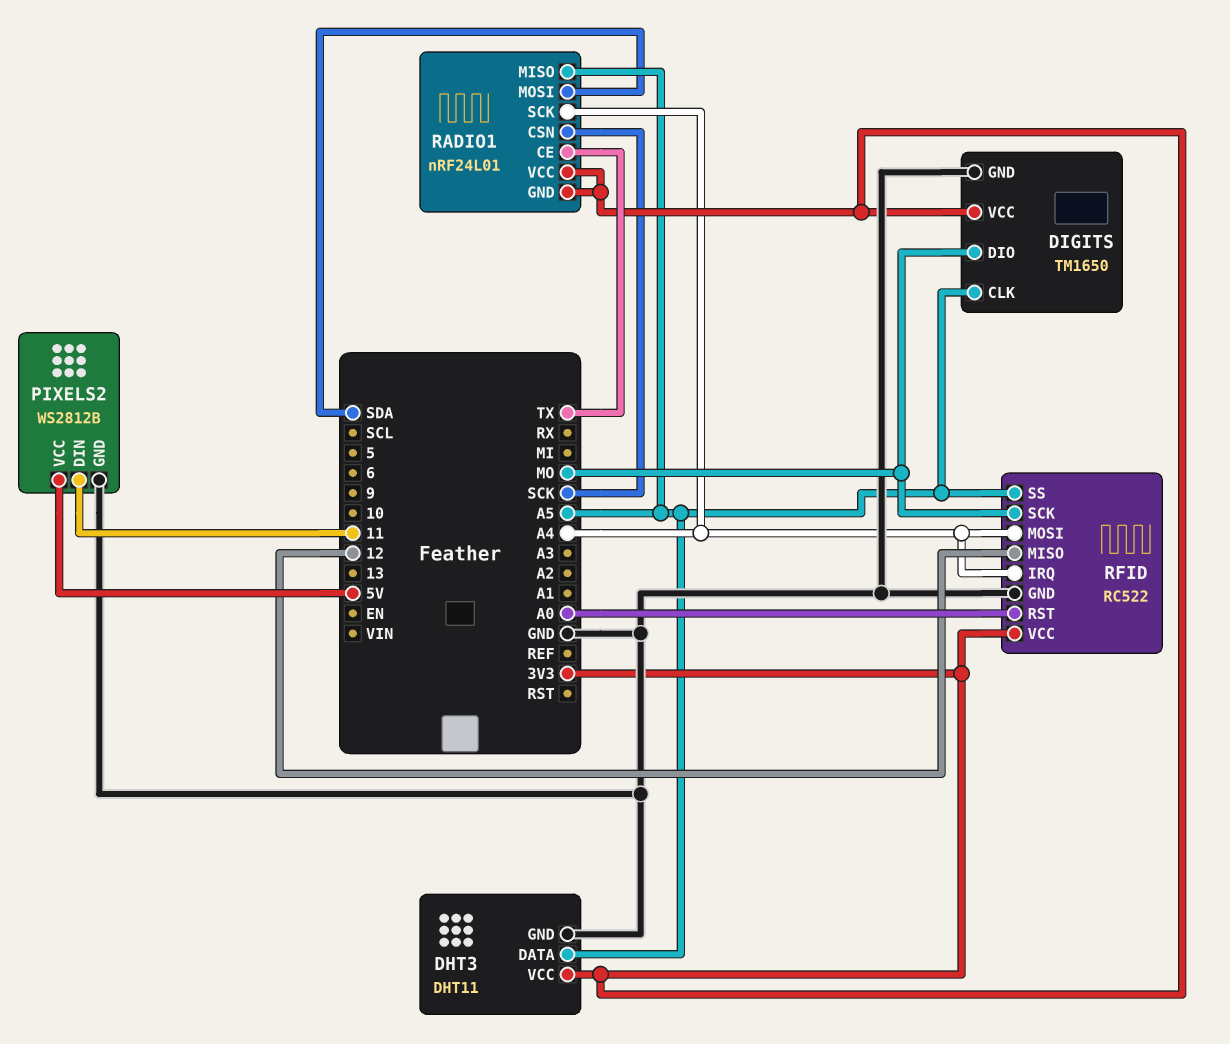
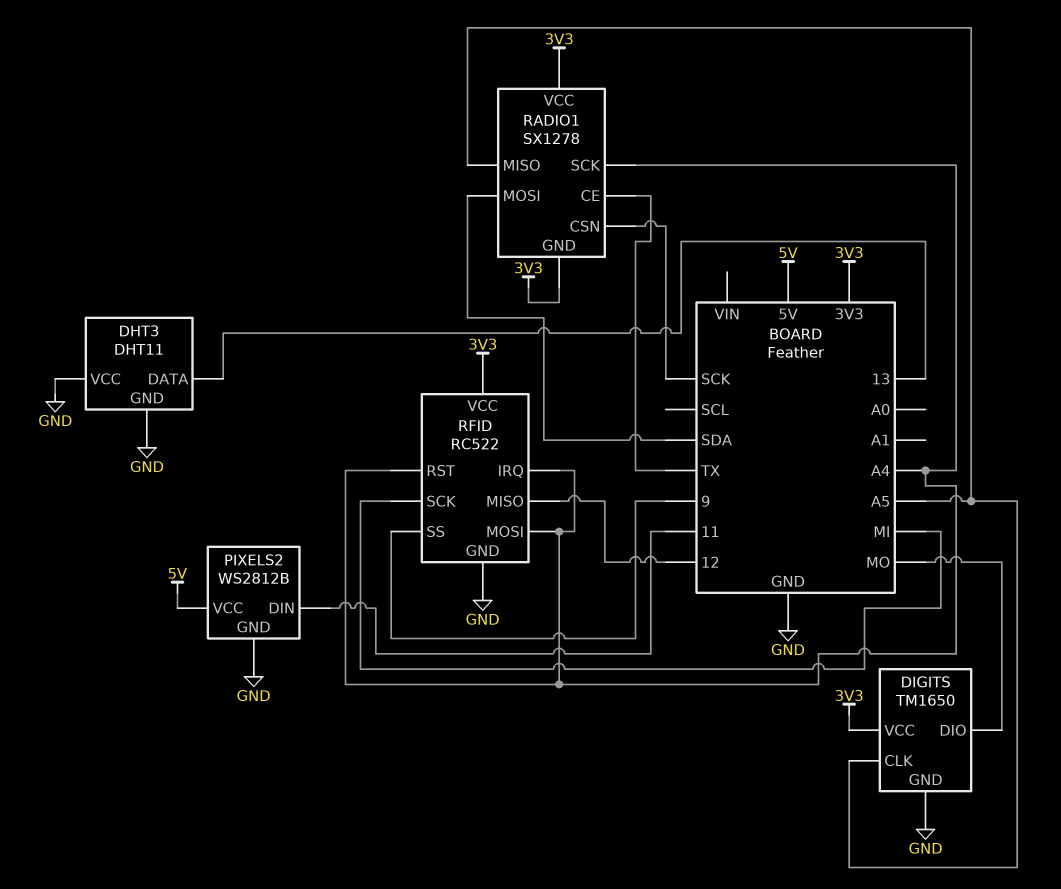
DHT3 pin DATA: A5 -> 13
DHT3 pin VCC: 3V3 -> GND
RADIO1: nRF24L01 -> SX1278
RFID pin RST: A0 -> A4
RFID pin SCK: MO -> MI
RFID pin SS: A5 -> 9

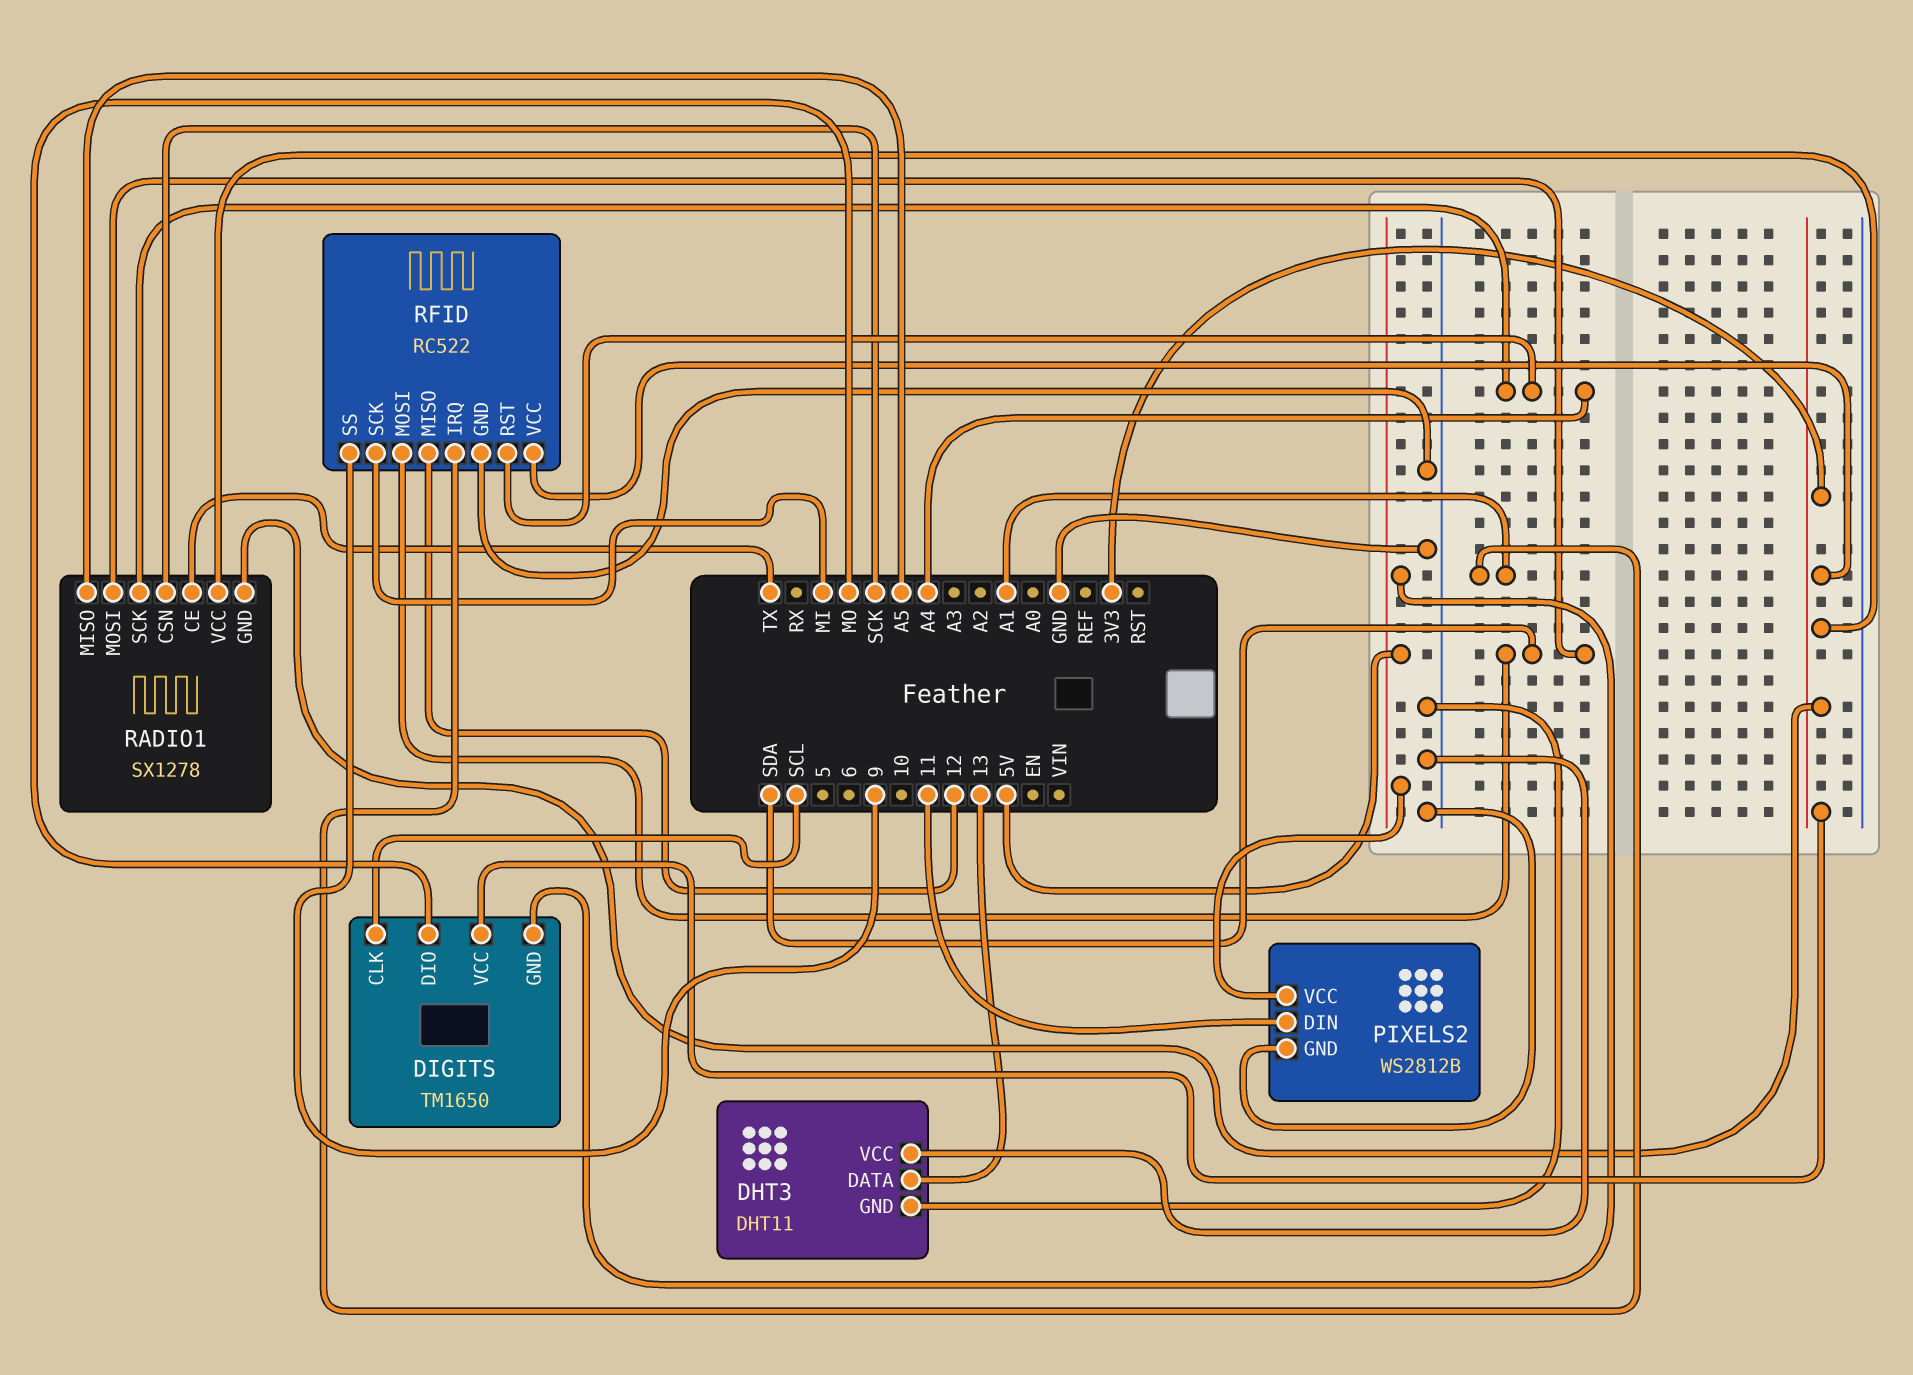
DIGITS pin CLK: A5 -> SCL
DIGITS pin GND: GND -> 5V
RFID pin IRQ: A4 -> A1
RFID pin MOSI: A4 -> SDA

